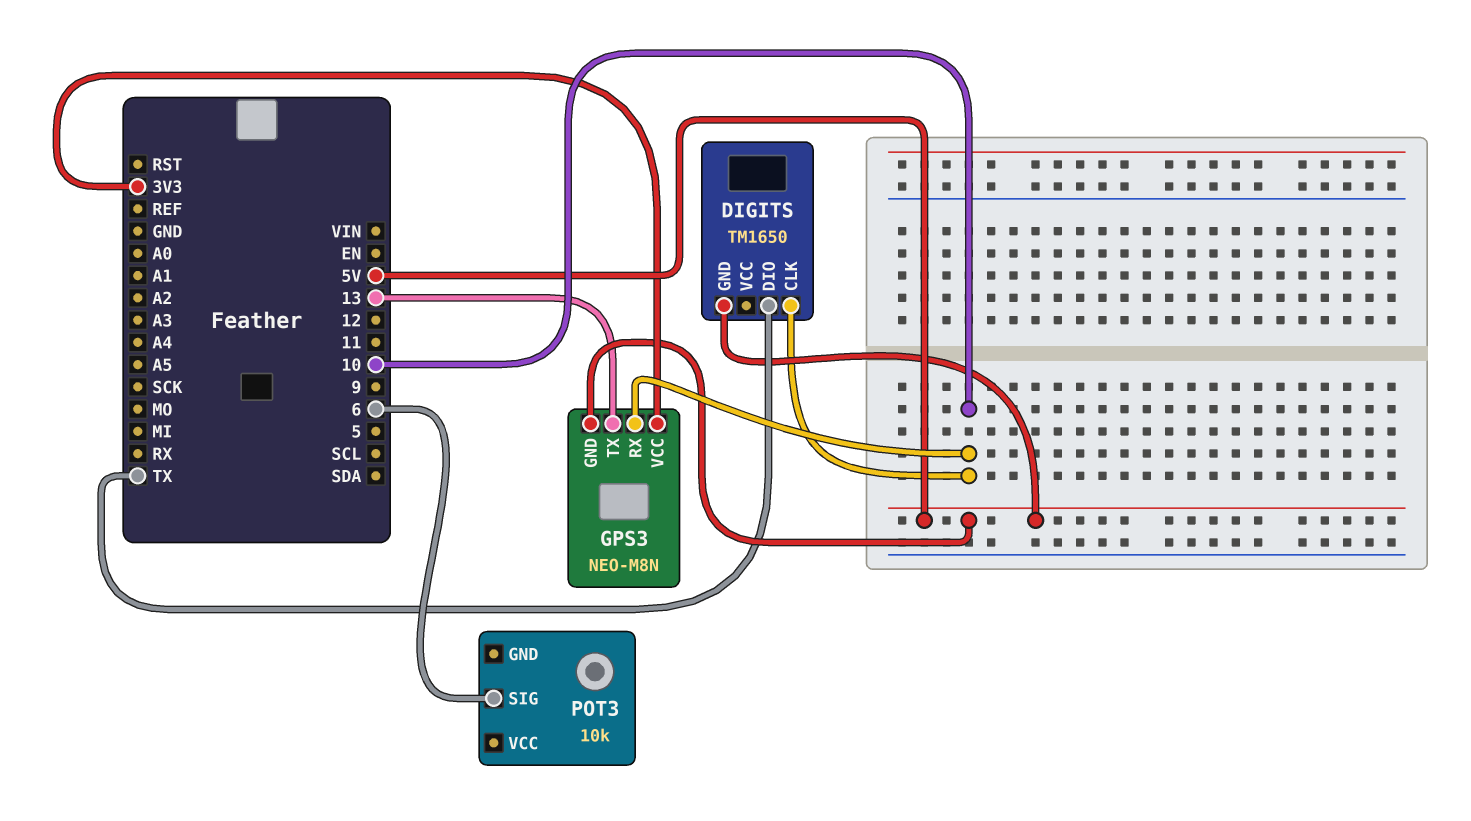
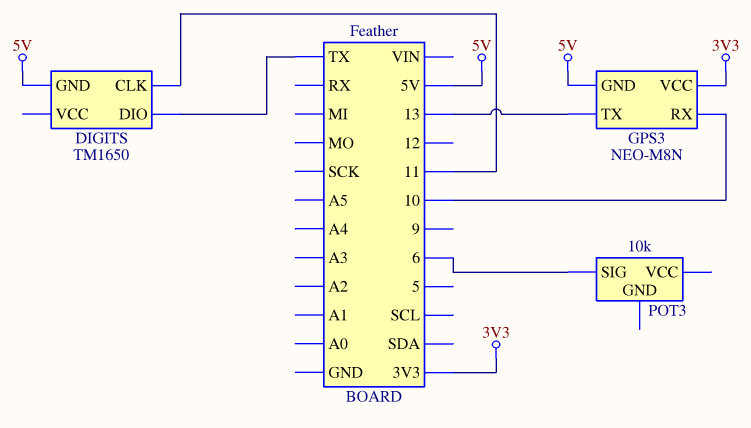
DIGITS pin CLK: 10 -> 11

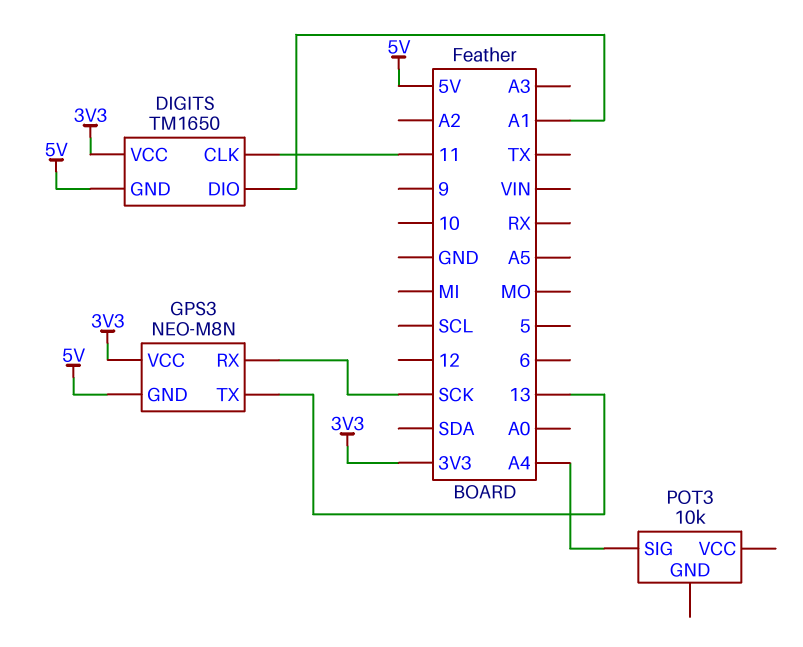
DIGITS pin DIO: TX -> A1
DIGITS pin VCC: none -> 3V3
GPS3 pin RX: 10 -> SCK
POT3 pin SIG: 6 -> A4

